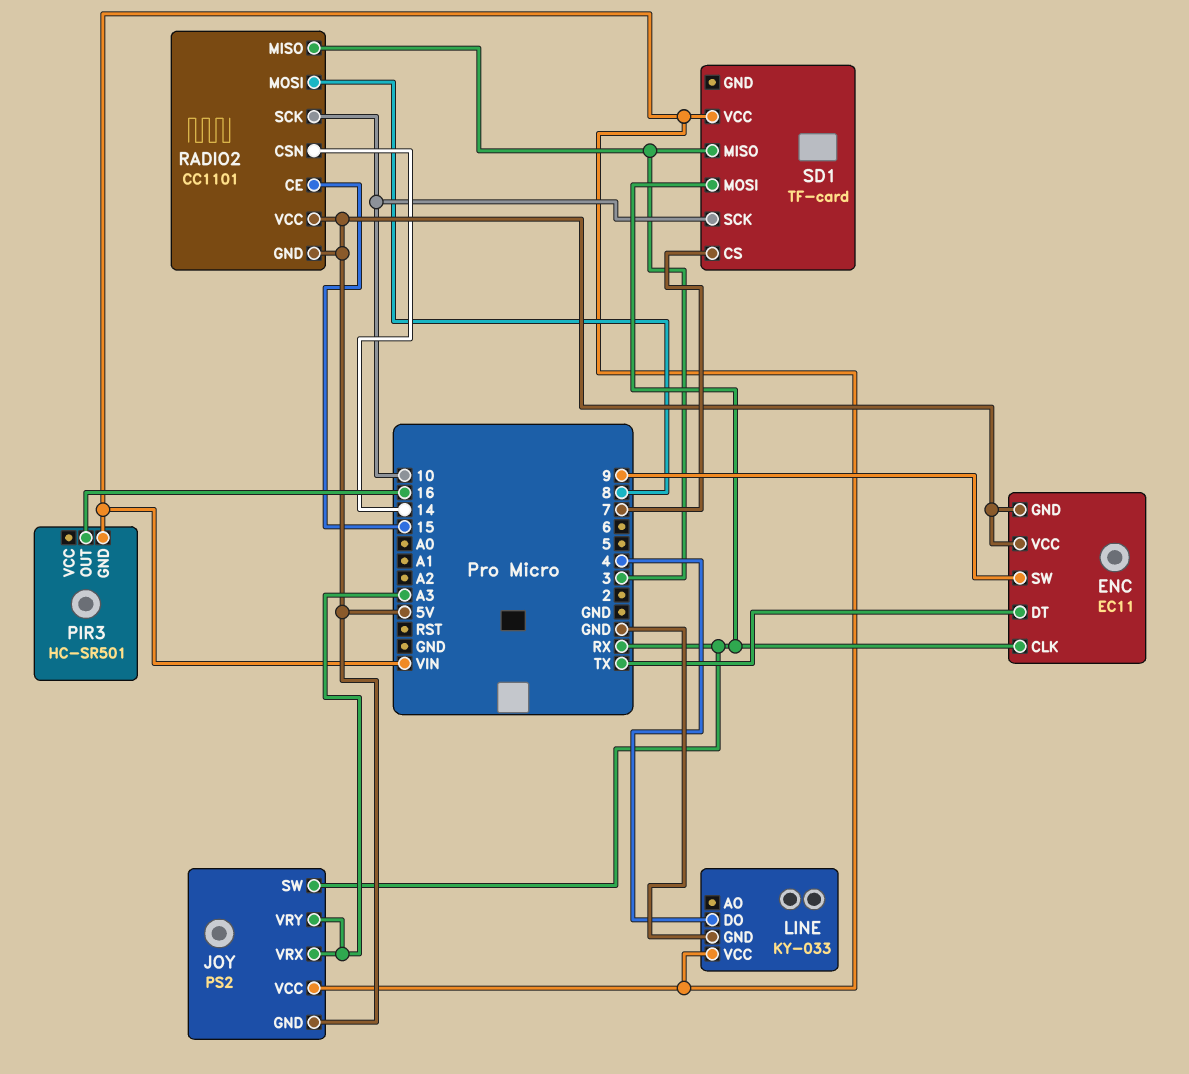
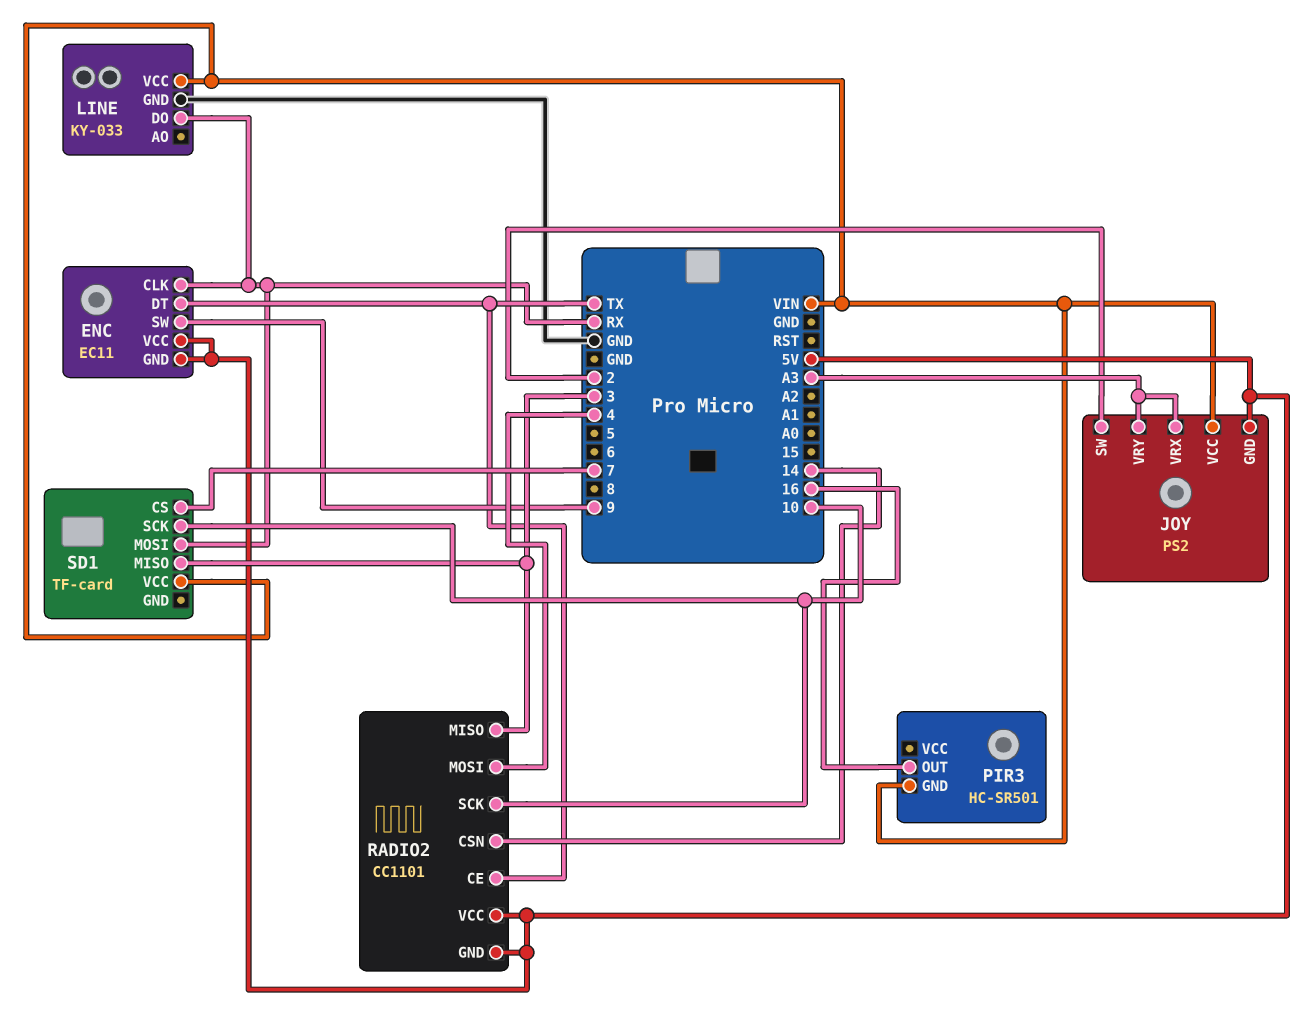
JOY pin SW: RX -> 2
LINE pin DO: 4 -> RX
RADIO2 pin CE: 15 -> TX
RADIO2 pin MOSI: 8 -> 4

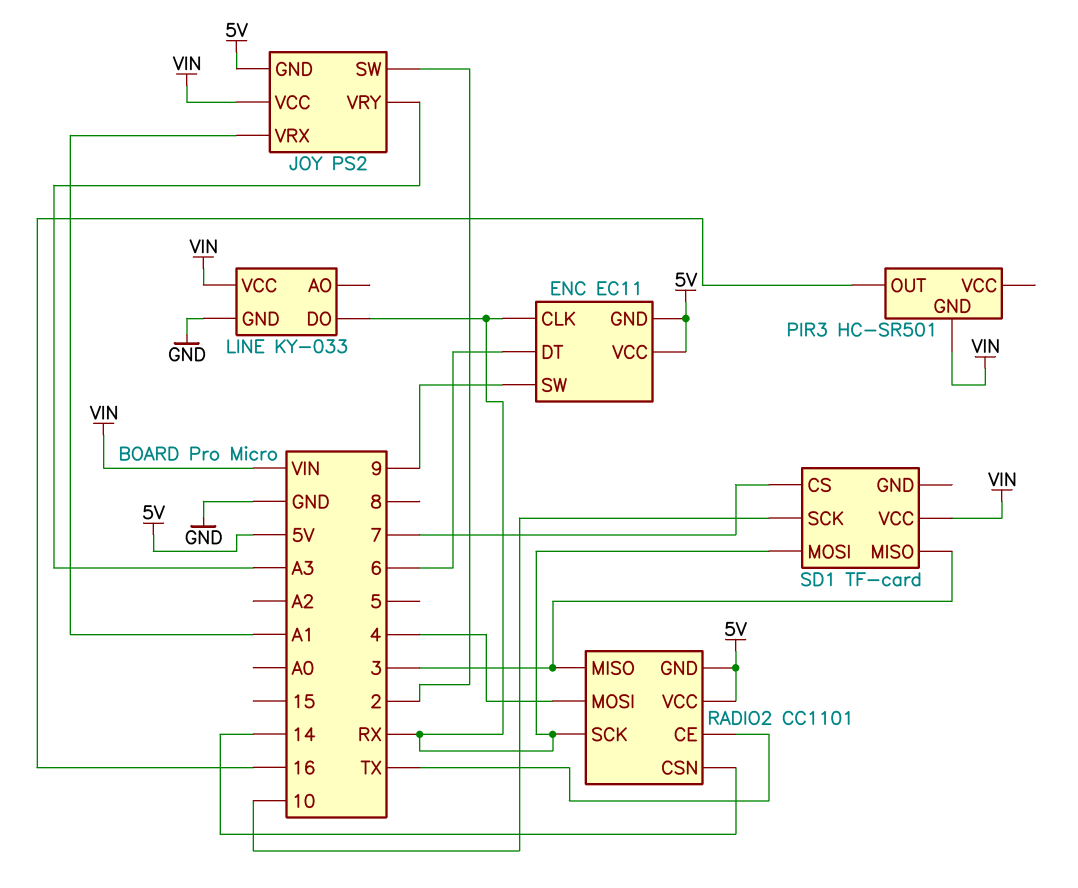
ENC pin DT: TX -> 6
JOY pin VRX: A3 -> A1
RADIO2 pin SCK: 10 -> RX

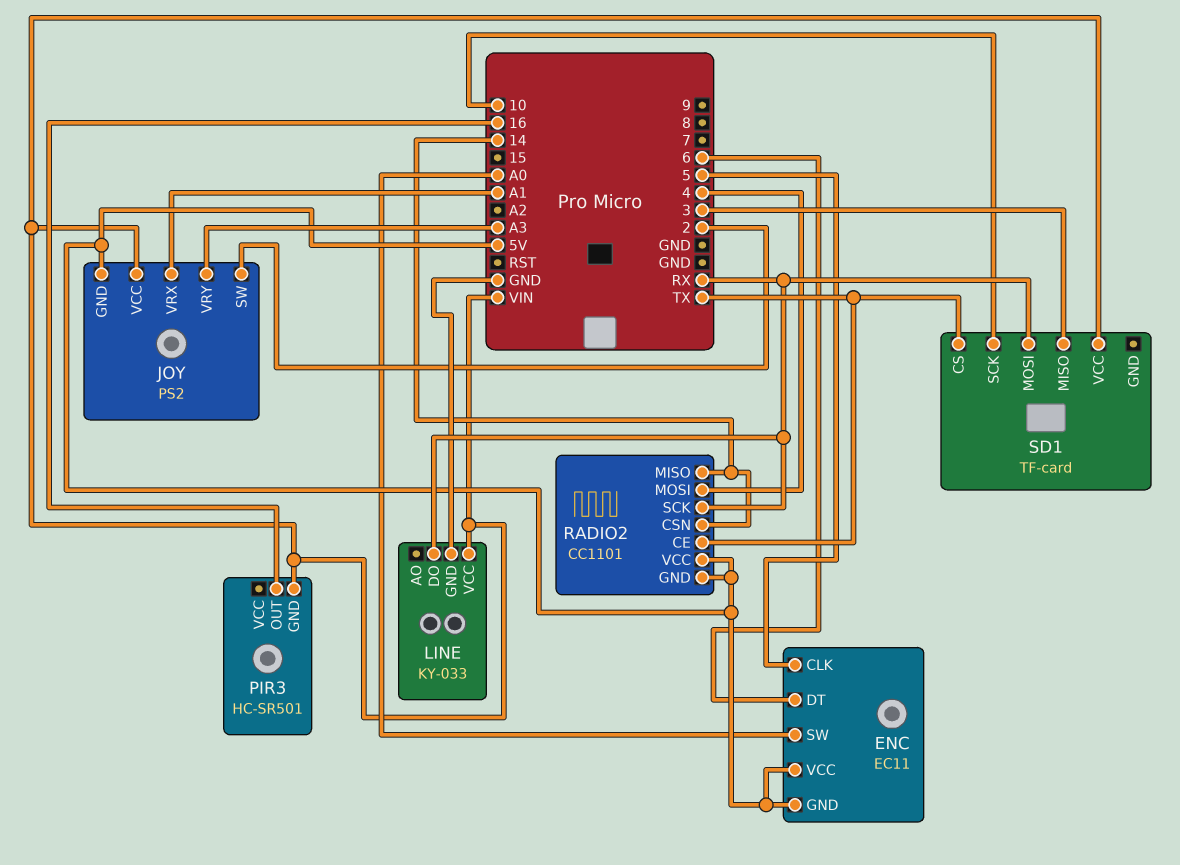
ENC pin CLK: RX -> 5
ENC pin SW: 9 -> A0
RADIO2 pin MISO: 3 -> 14
SD1 pin CS: 7 -> TX

